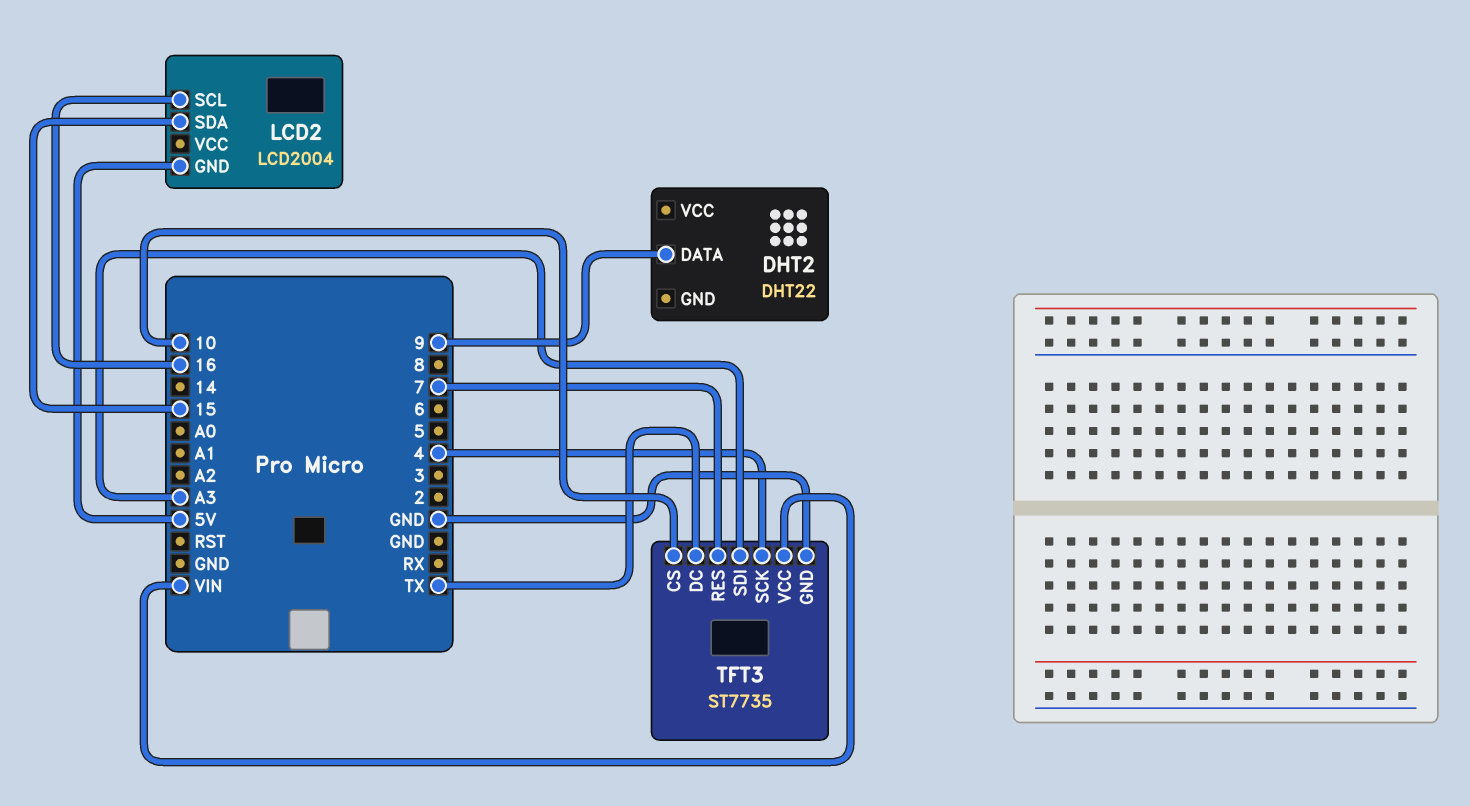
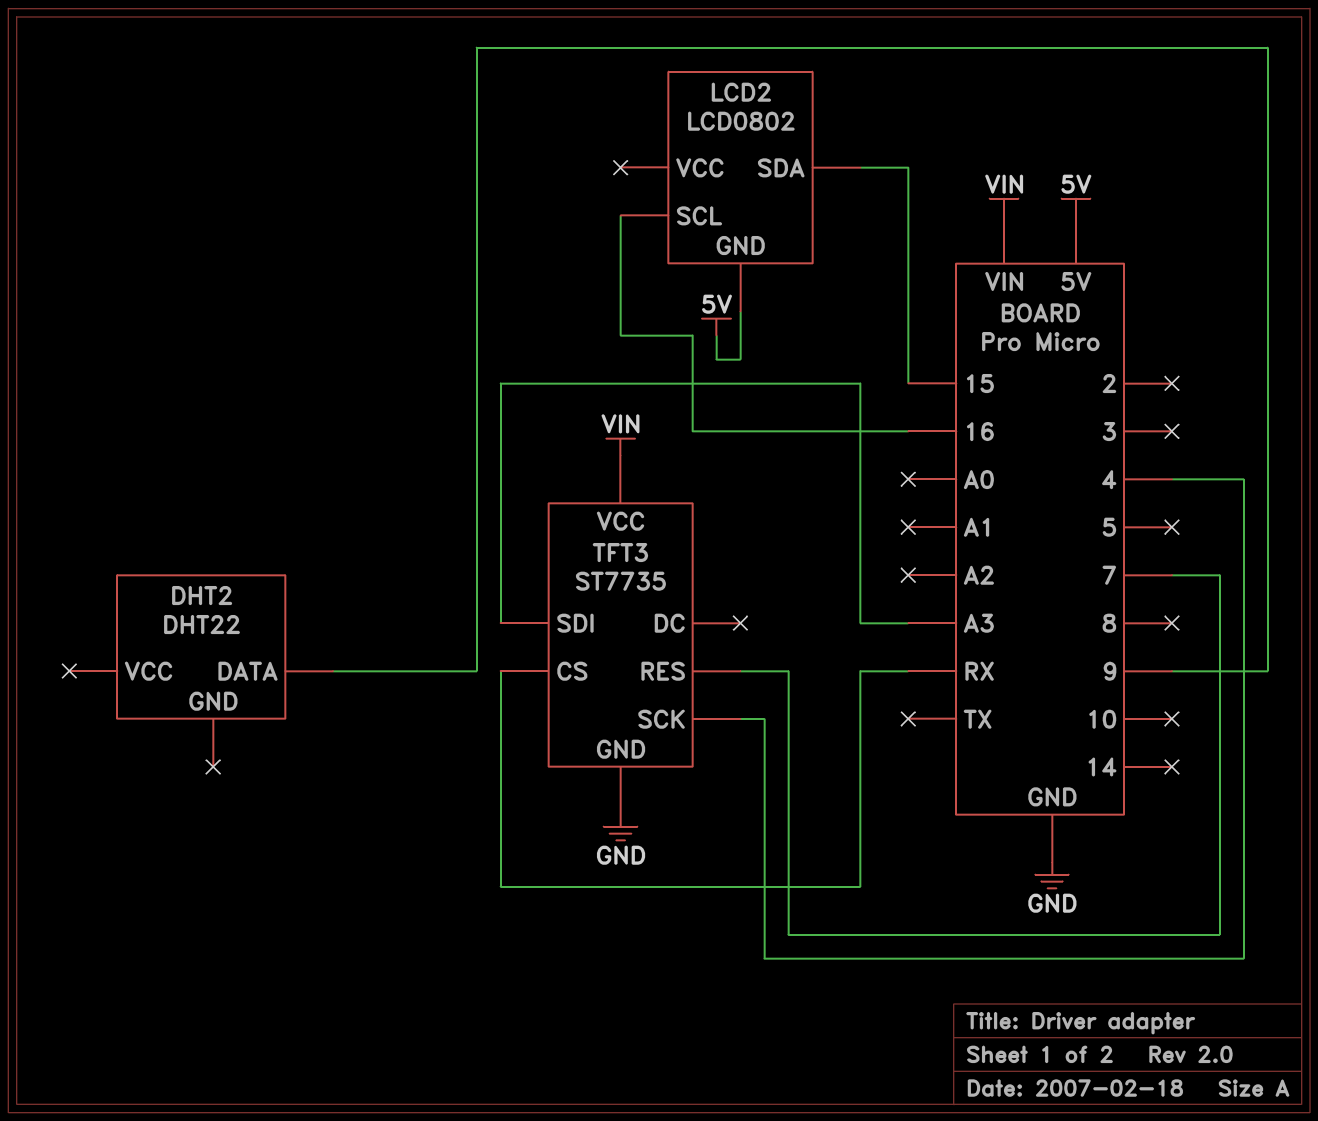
LCD2: LCD2004 -> LCD0802
TFT3 pin CS: 10 -> RX
TFT3 pin DC: TX -> none

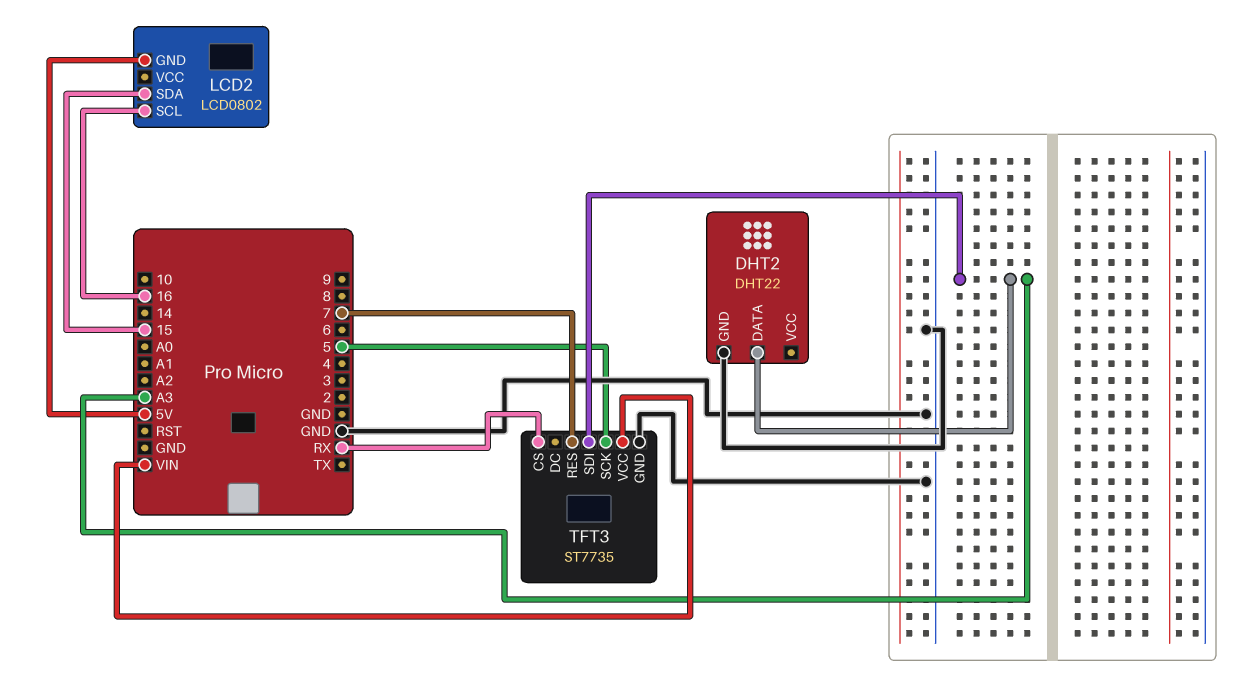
DHT2 pin DATA: 9 -> A3
DHT2 pin GND: none -> GND
TFT3 pin SCK: 4 -> 5

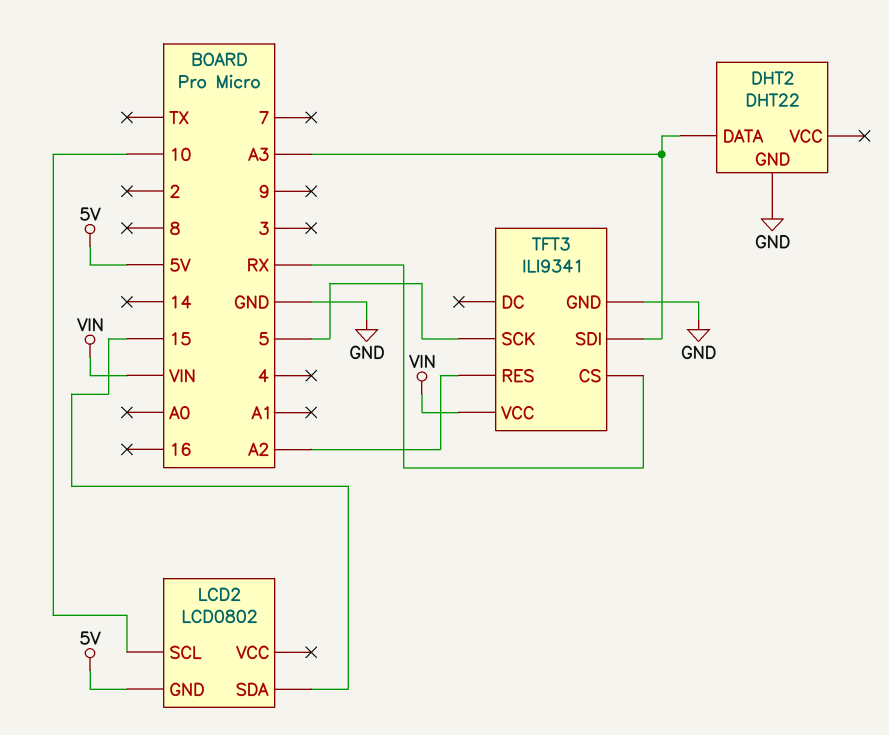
LCD2 pin SCL: 16 -> 10
TFT3: ST7735 -> ILI9341
TFT3 pin RES: 7 -> A2

